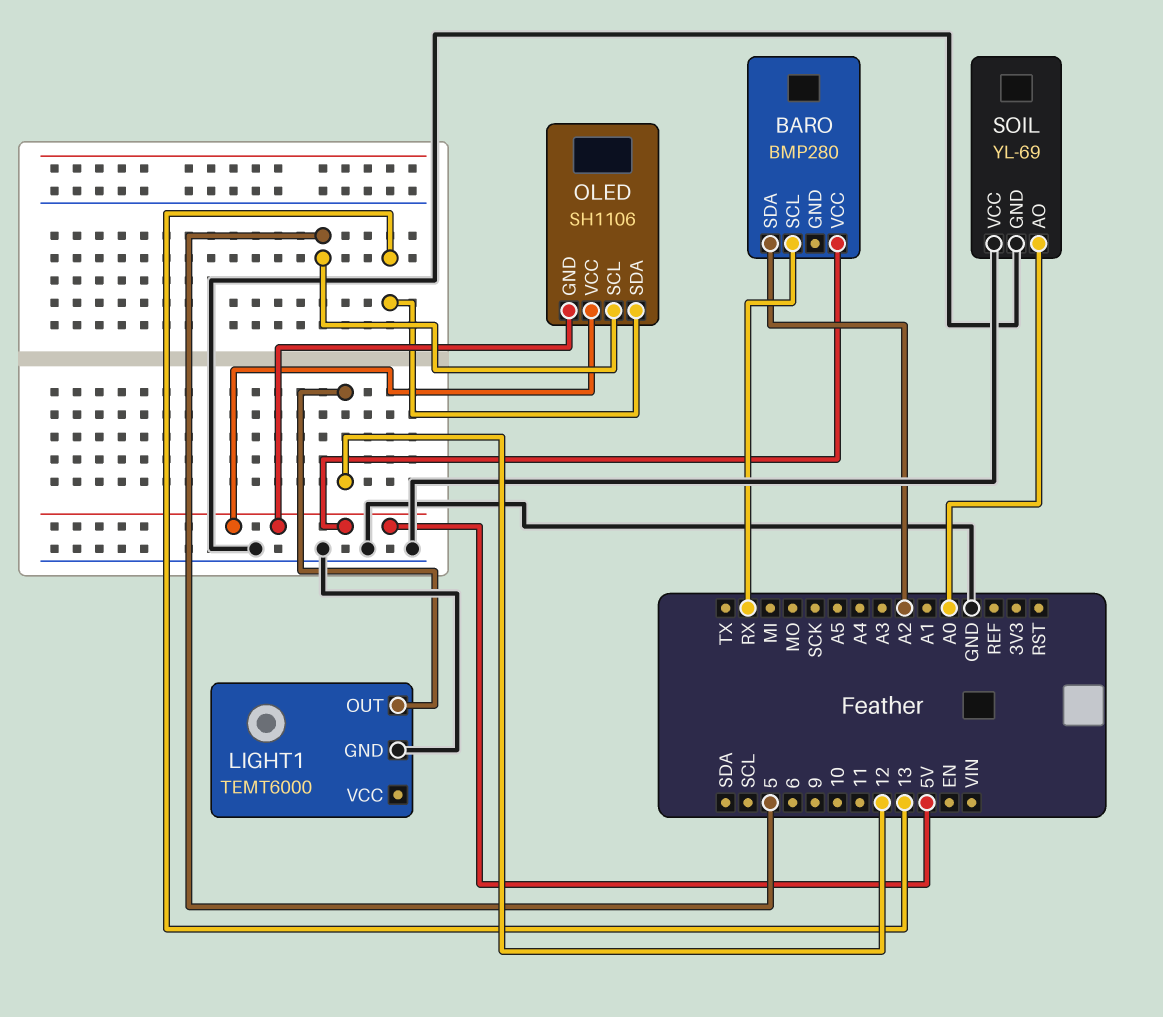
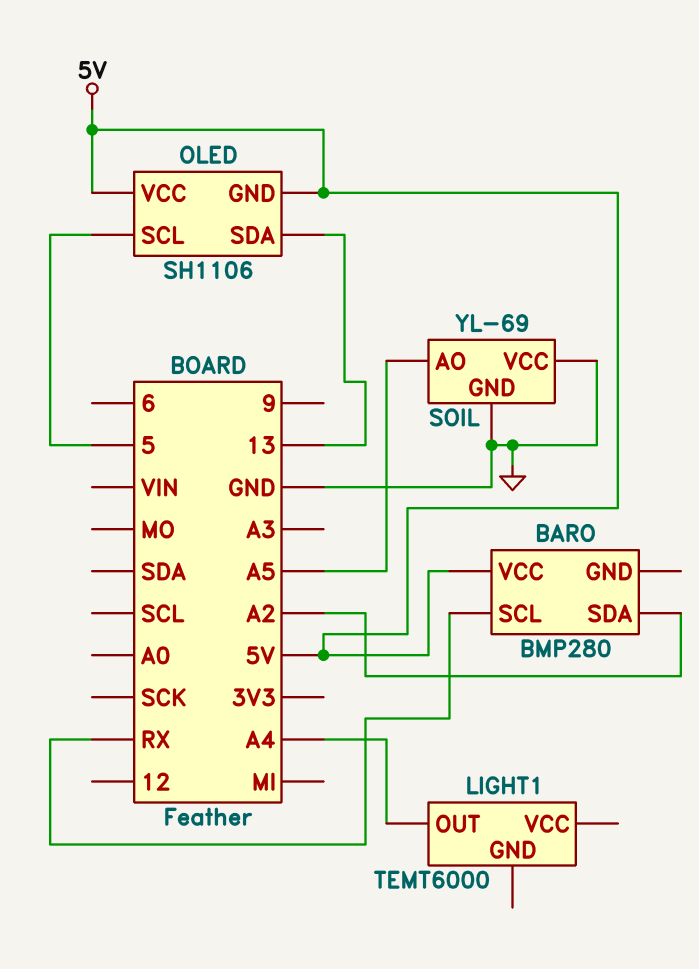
LIGHT1 pin GND: GND -> none
LIGHT1 pin OUT: 12 -> A4
SOIL pin AO: A0 -> A5

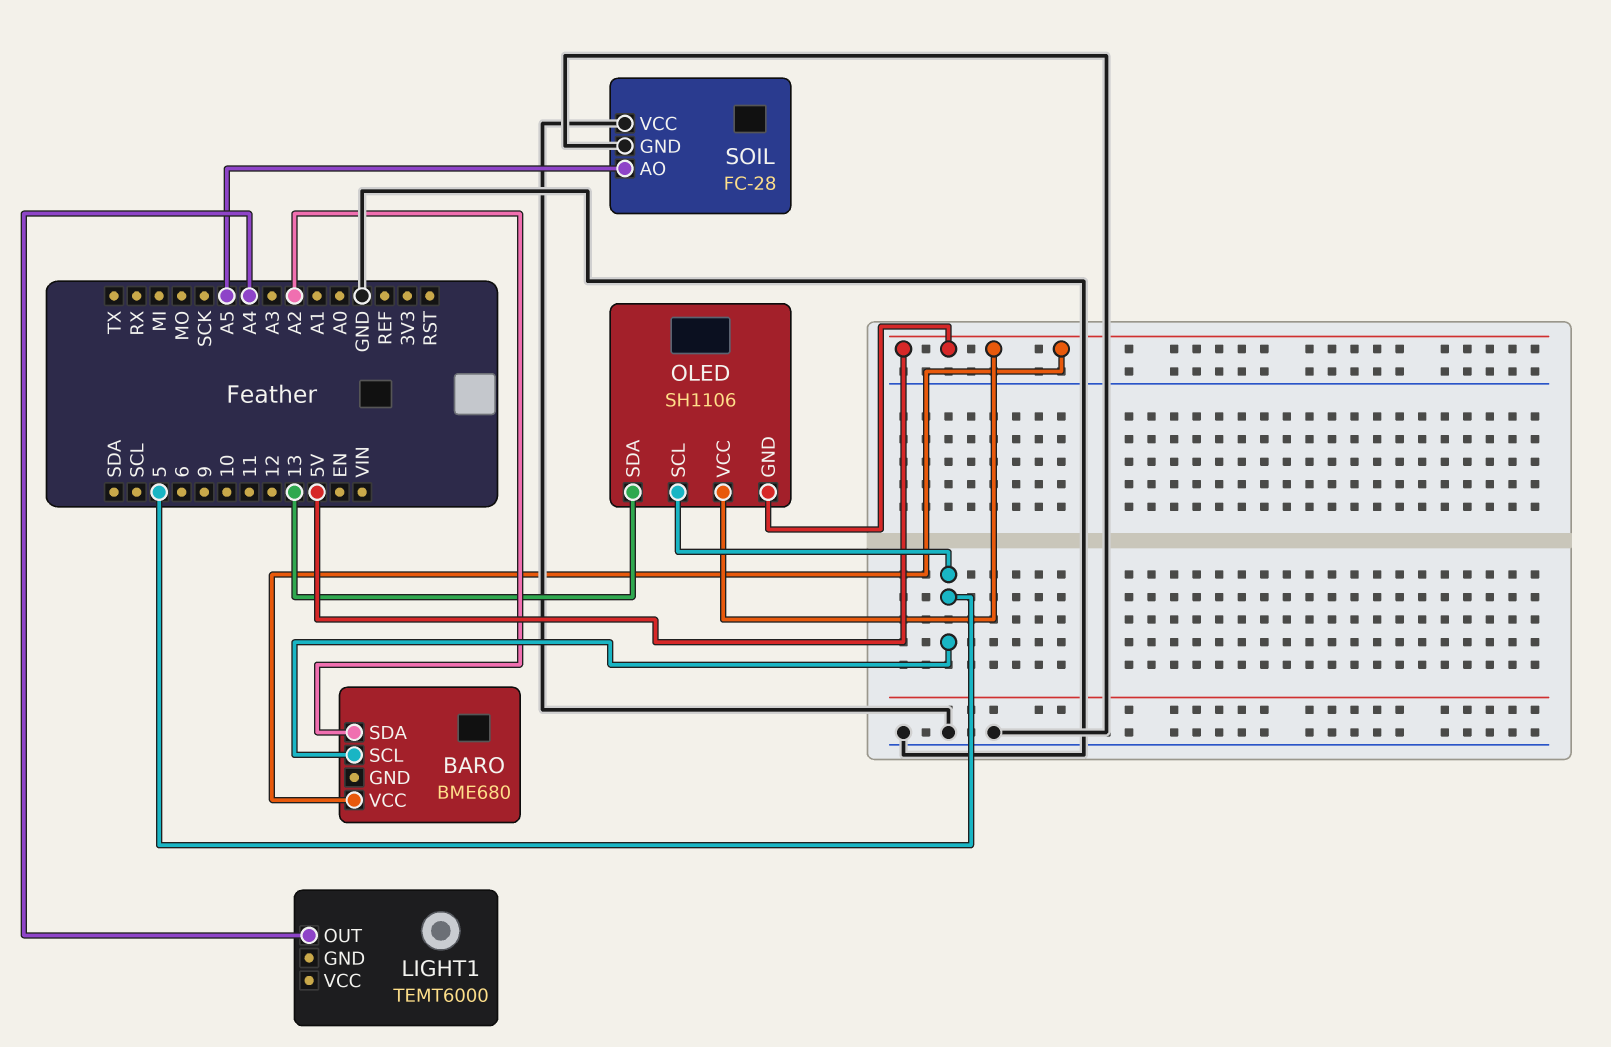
BARO: BMP280 -> BME680
BARO pin SCL: RX -> 5
SOIL: YL-69 -> FC-28

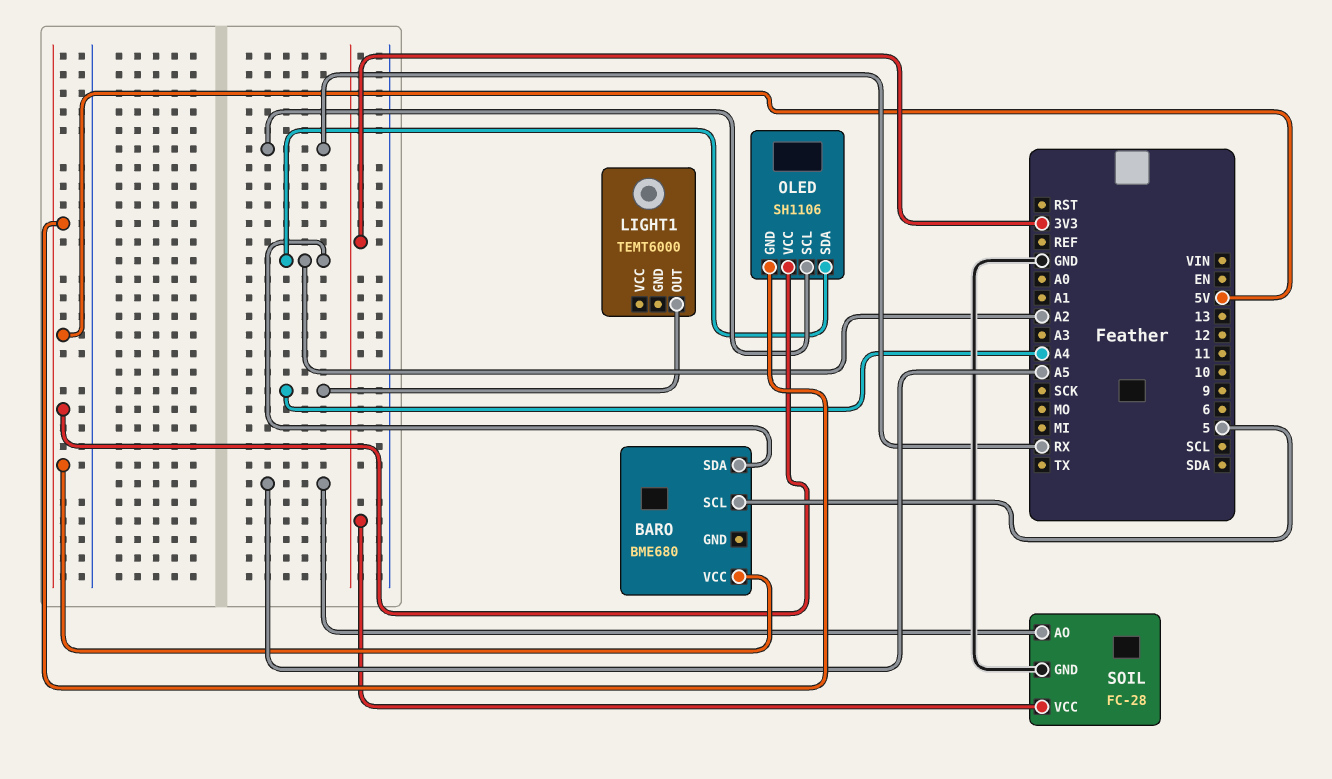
OLED pin SCL: 5 -> RX
OLED pin SDA: 13 -> A2
SOIL pin VCC: GND -> 3V3

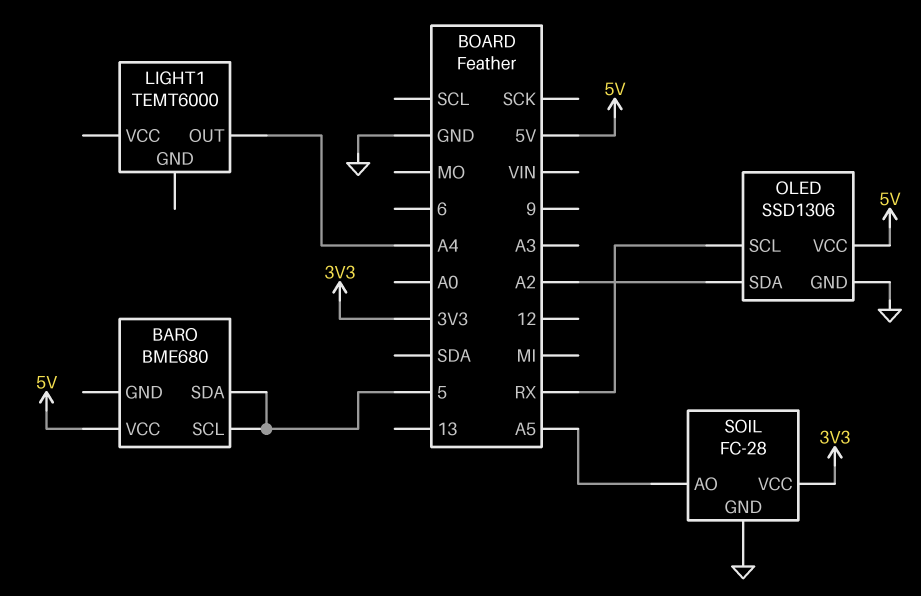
BARO pin SDA: A2 -> 5
OLED: SH1106 -> SSD1306
OLED pin GND: 5V -> GND

